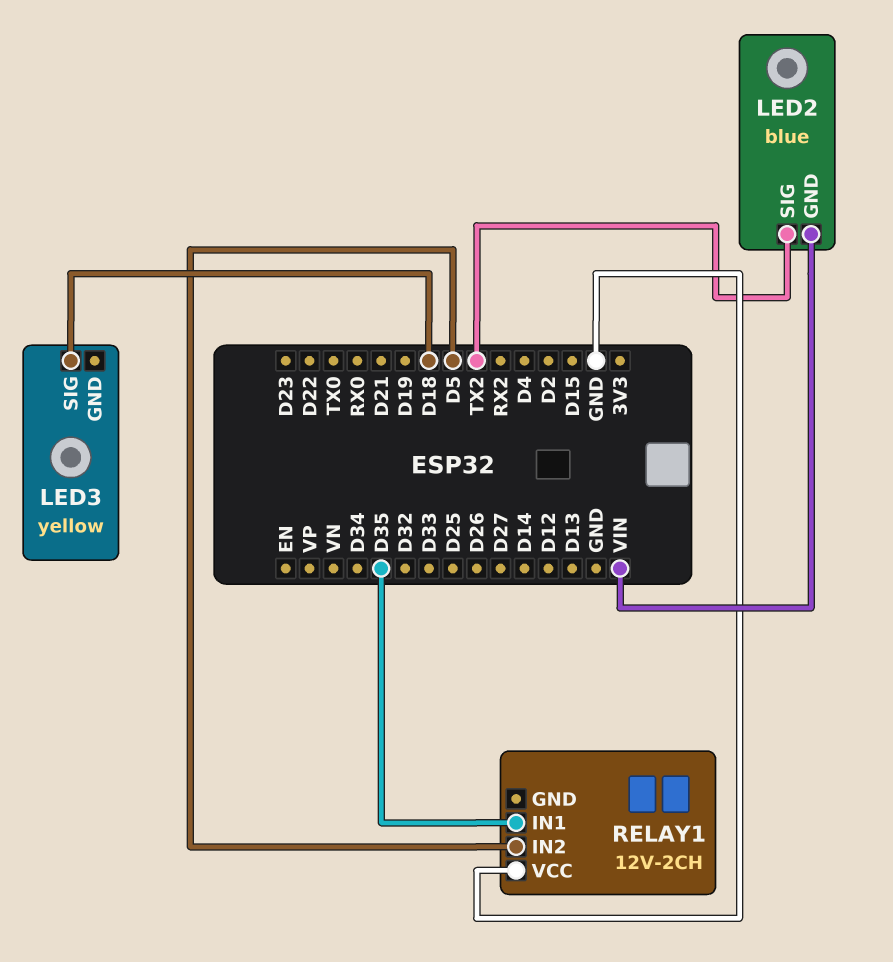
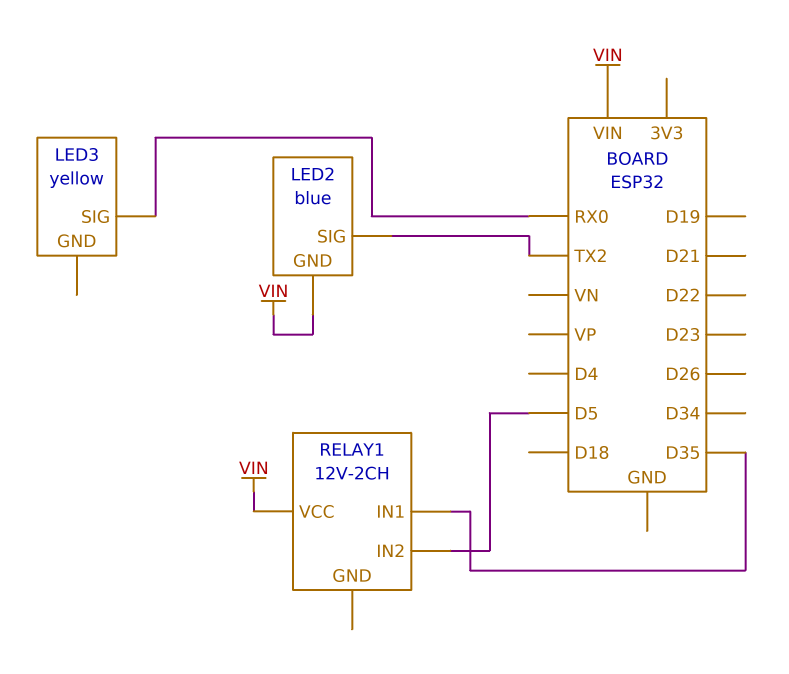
LED3 pin SIG: D18 -> RX0
RELAY1 pin VCC: GND -> VIN

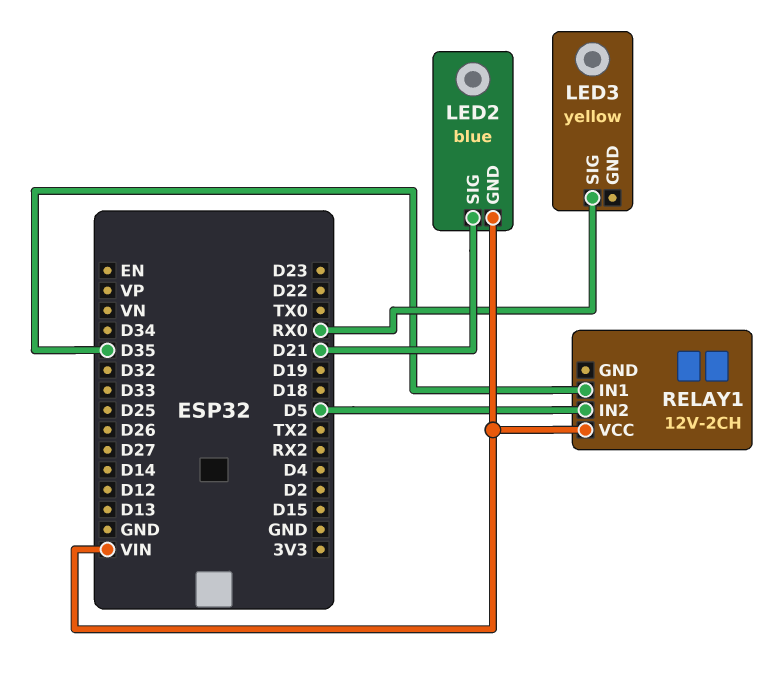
LED2 pin SIG: TX2 -> D21

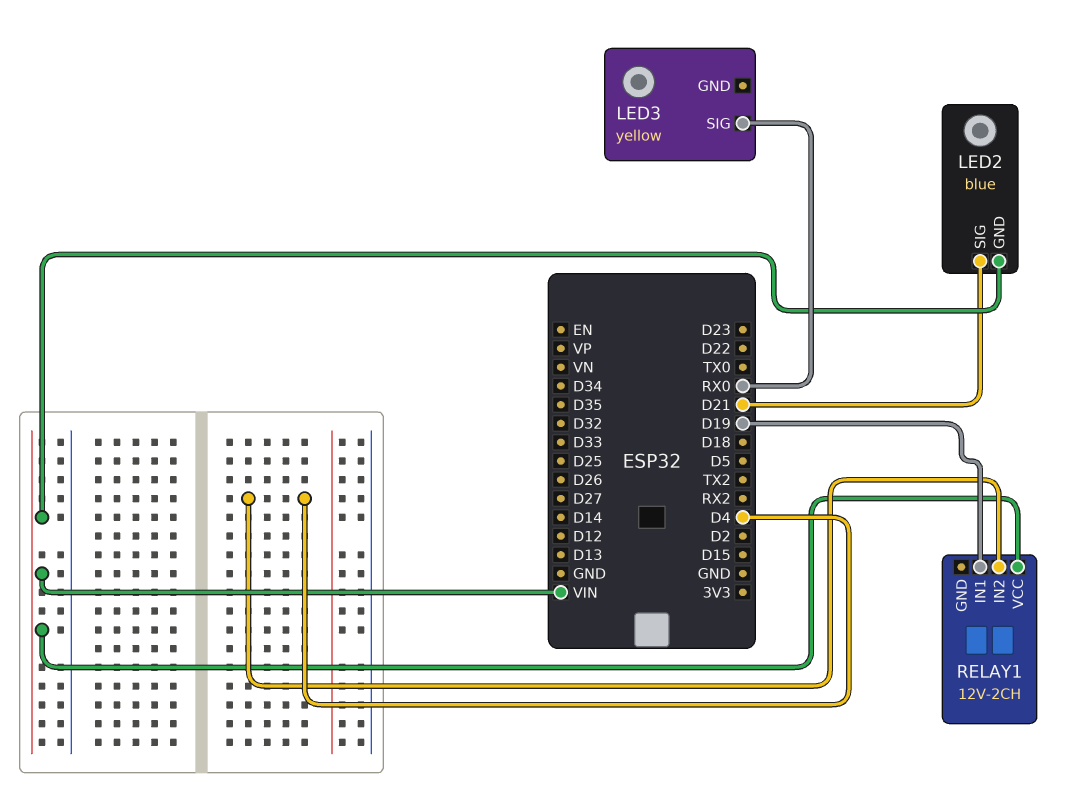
RELAY1 pin IN1: D35 -> D19
RELAY1 pin IN2: D5 -> D4

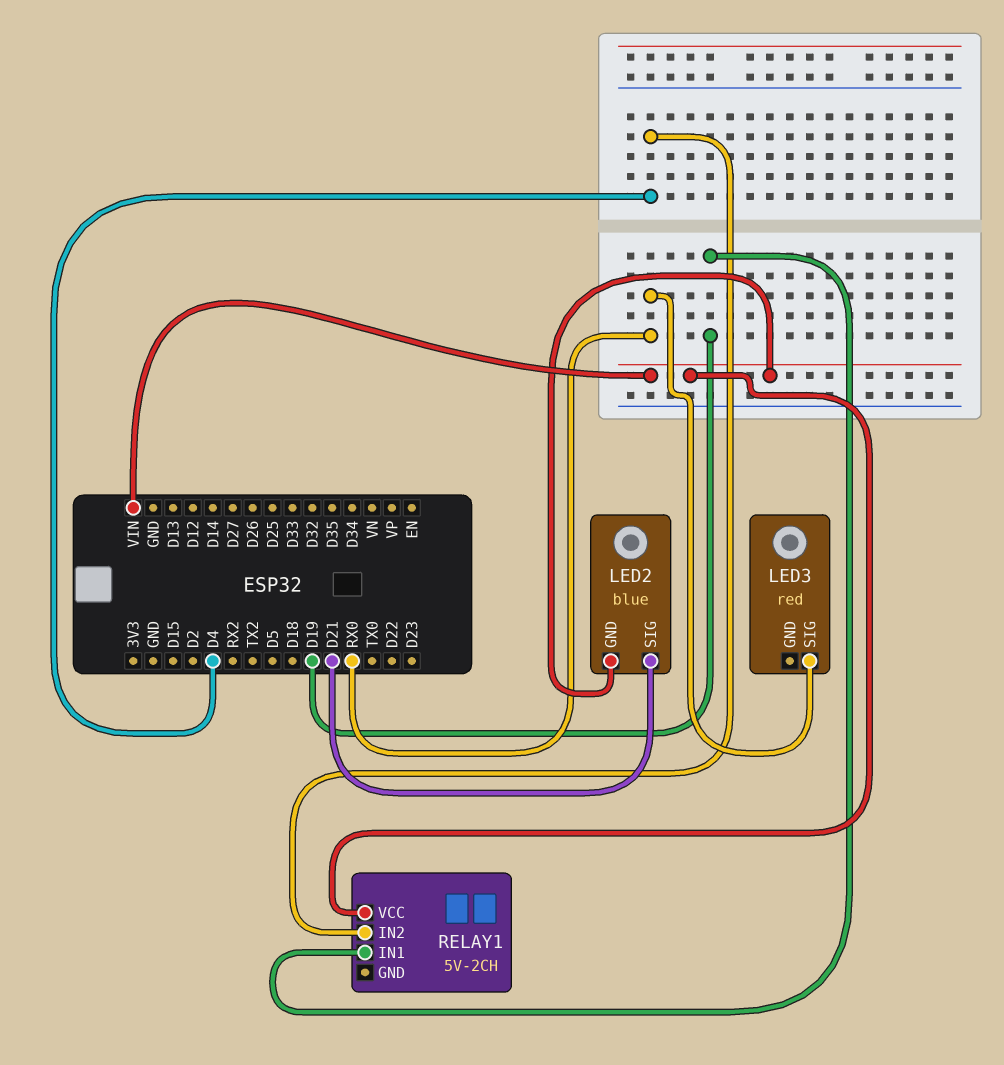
LED3: yellow -> red
RELAY1: 12V-2CH -> 5V-2CH

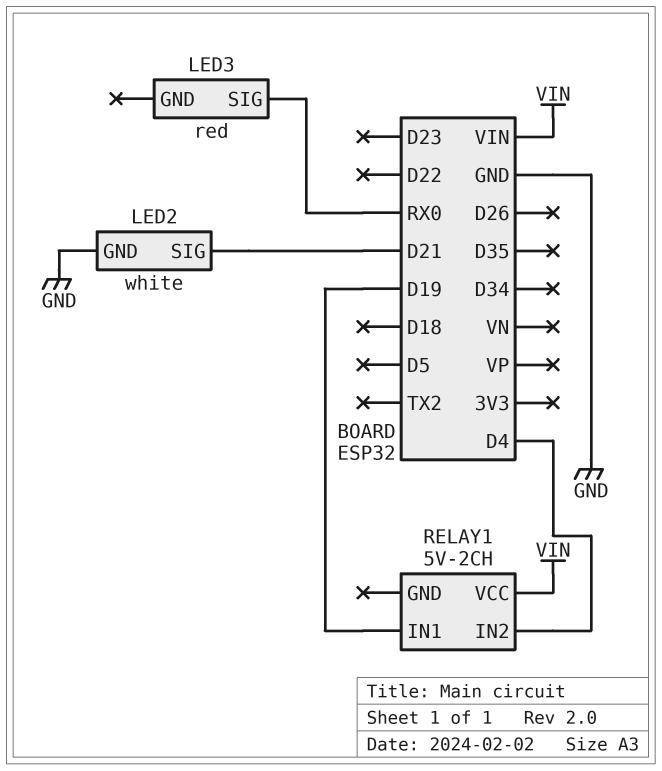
LED2: blue -> white
LED2 pin GND: VIN -> GND

